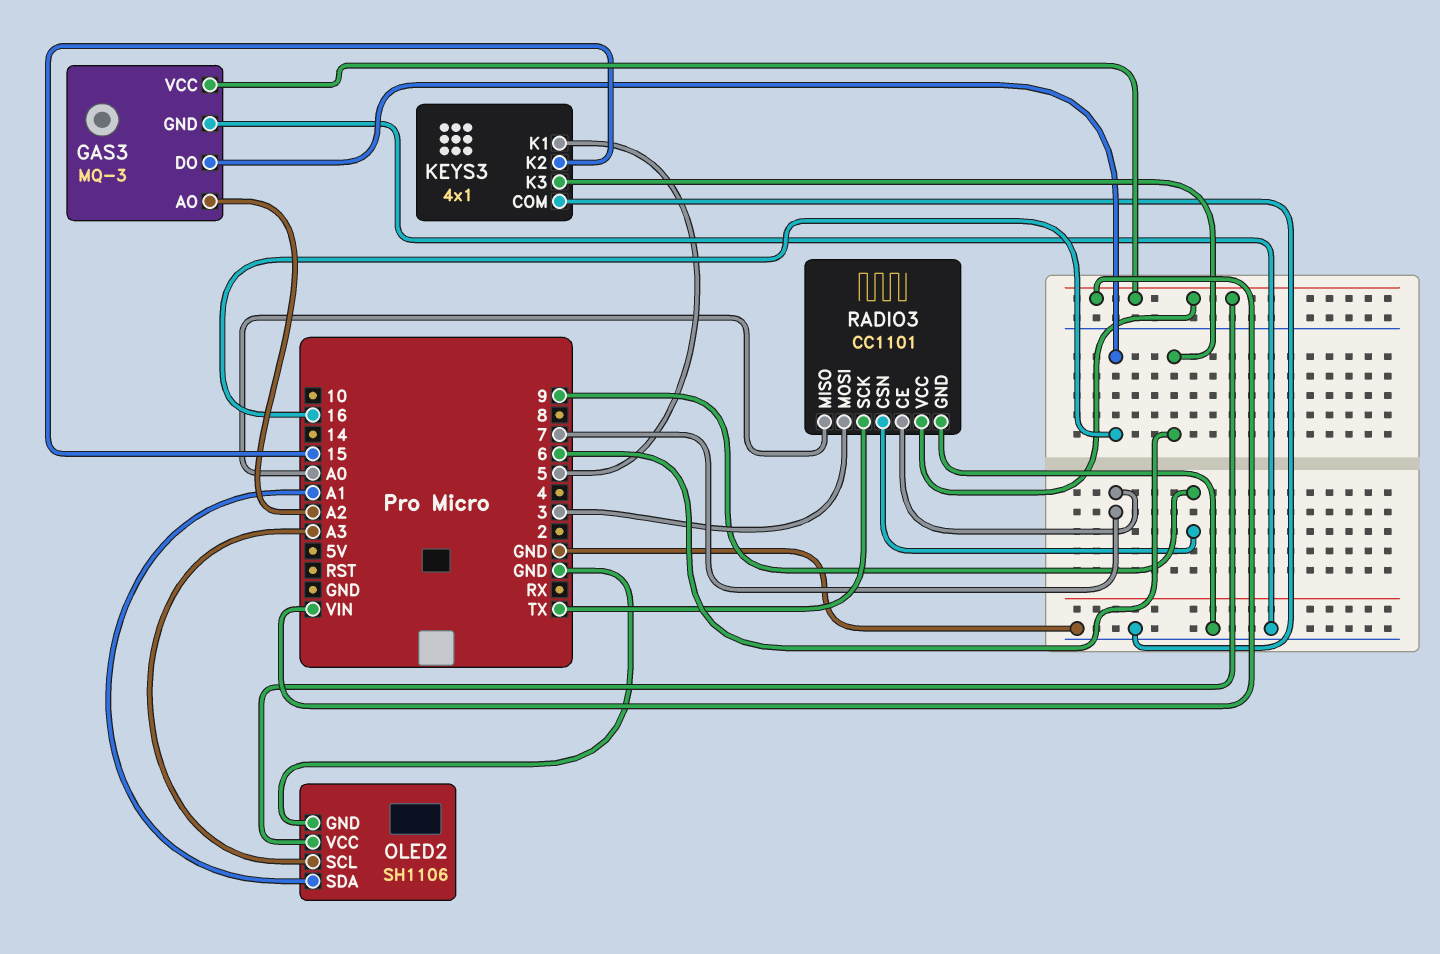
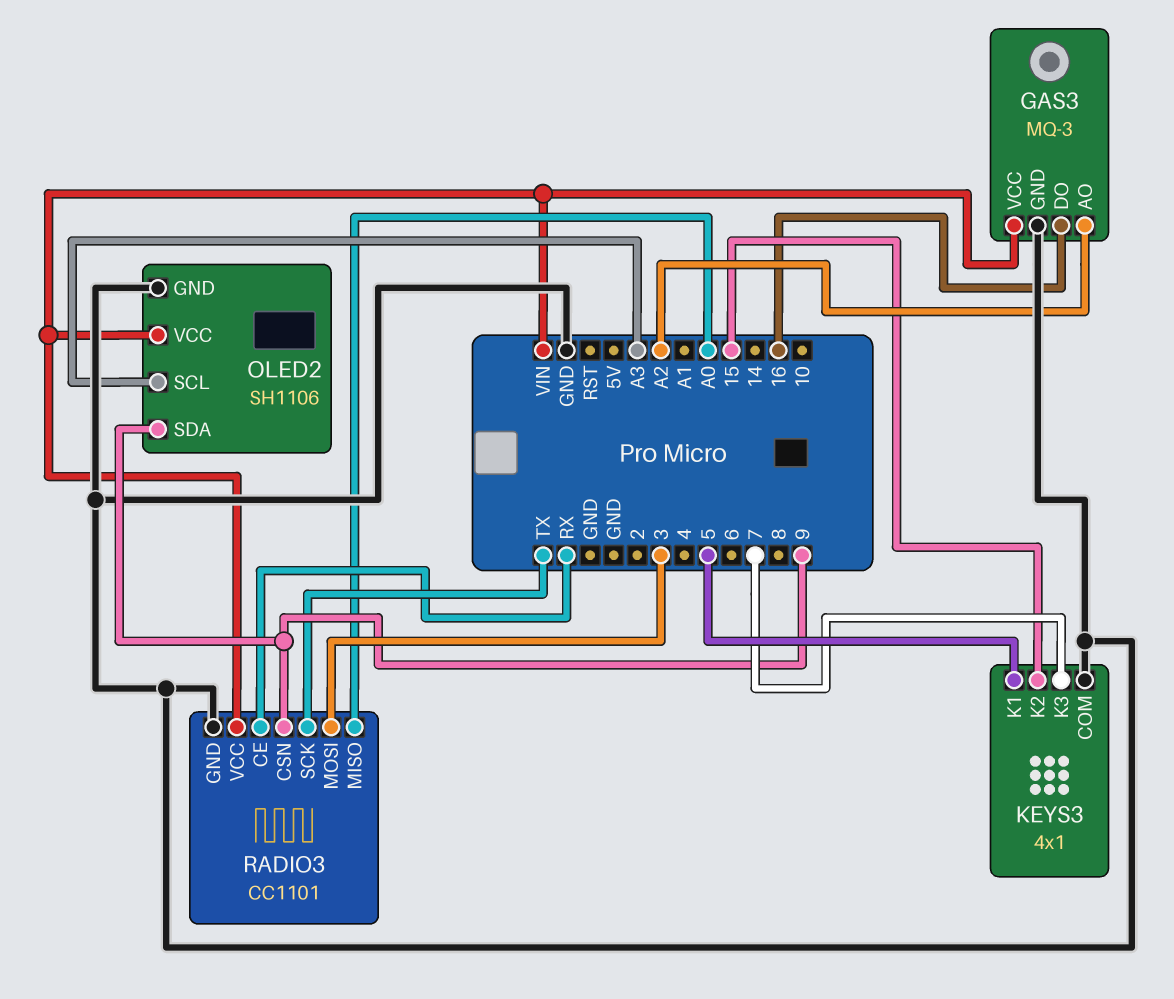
KEYS3 pin K3: 6 -> 7
OLED2 pin SDA: A1 -> 9
RADIO3 pin CE: 7 -> RX

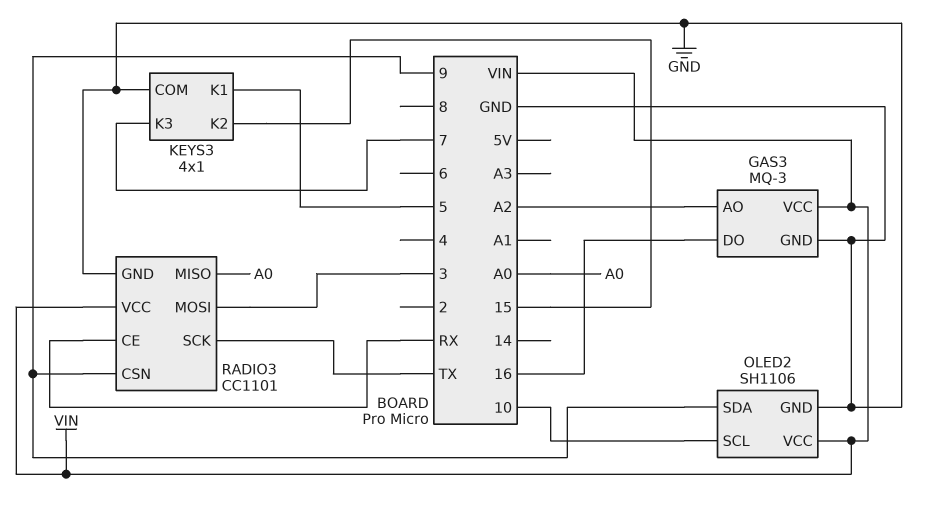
OLED2 pin SCL: A3 -> 10

